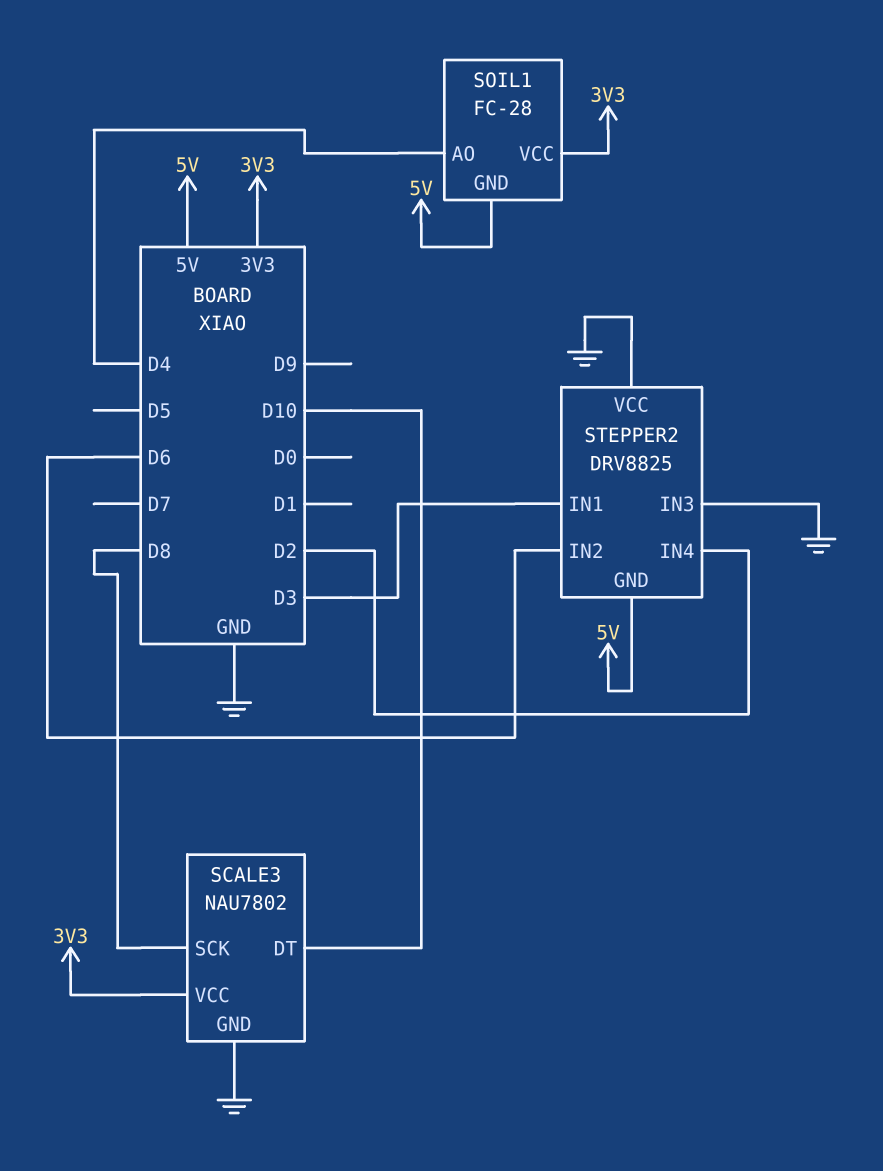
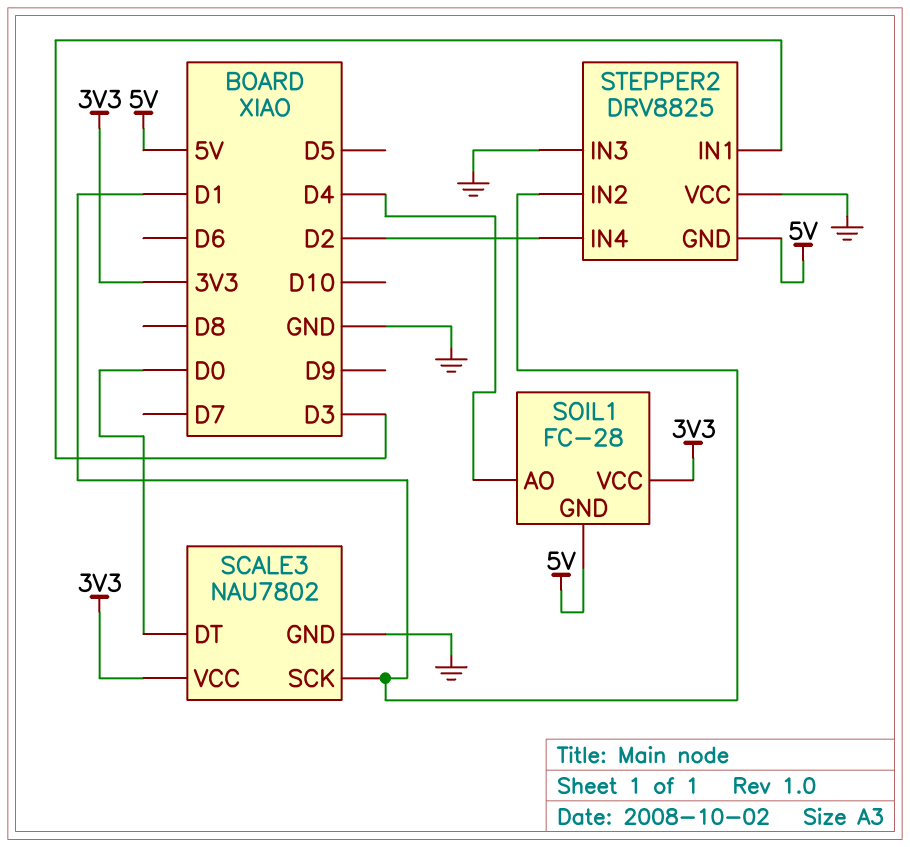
SCALE3 pin DT: D10 -> D0
SCALE3 pin SCK: D8 -> D1
STEPPER2 pin IN2: D6 -> D1

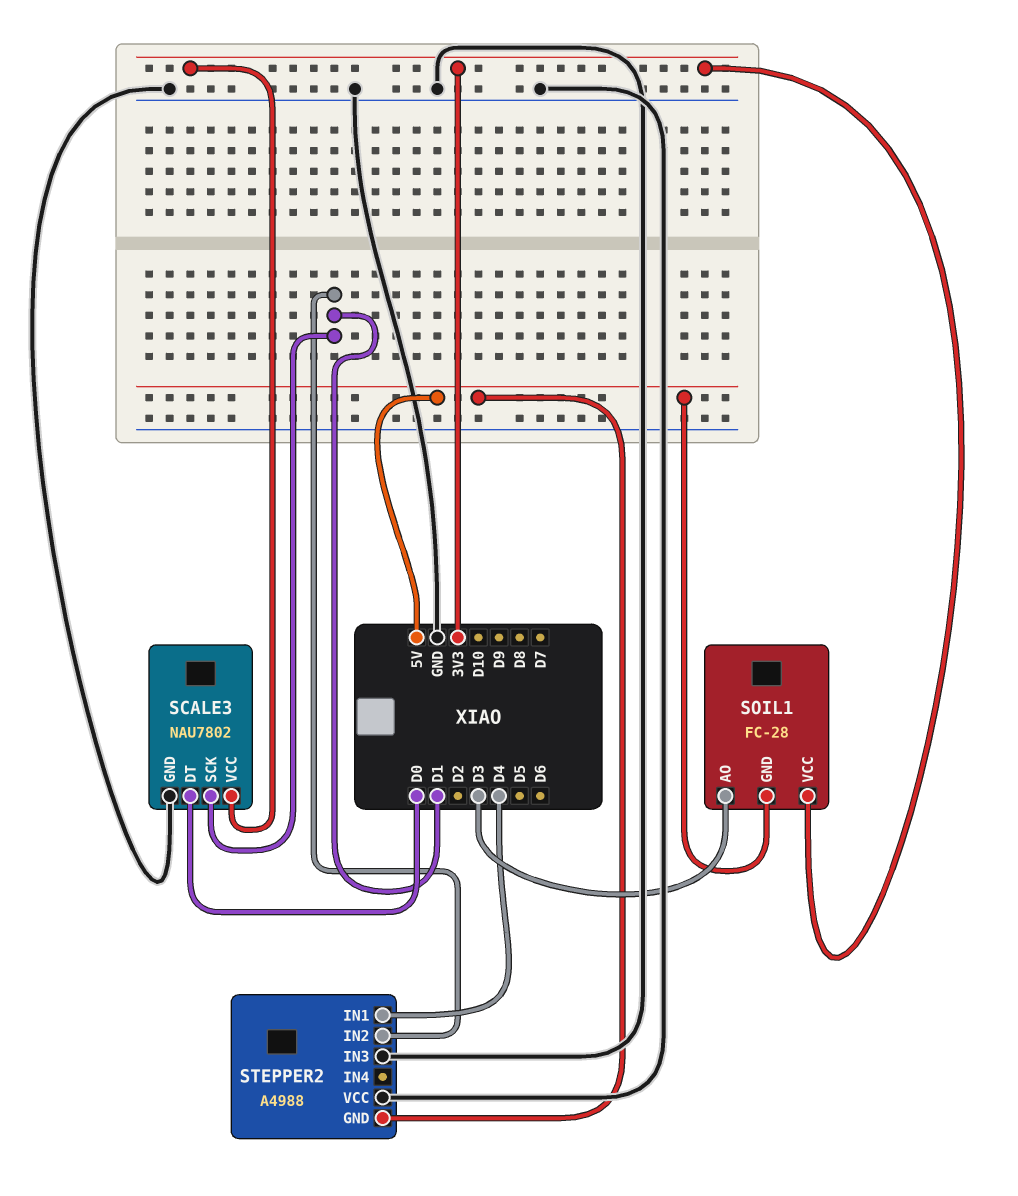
SOIL1 pin AO: D4 -> D3
STEPPER2: DRV8825 -> A4988
STEPPER2 pin IN1: D3 -> D4
STEPPER2 pin IN4: D2 -> none

